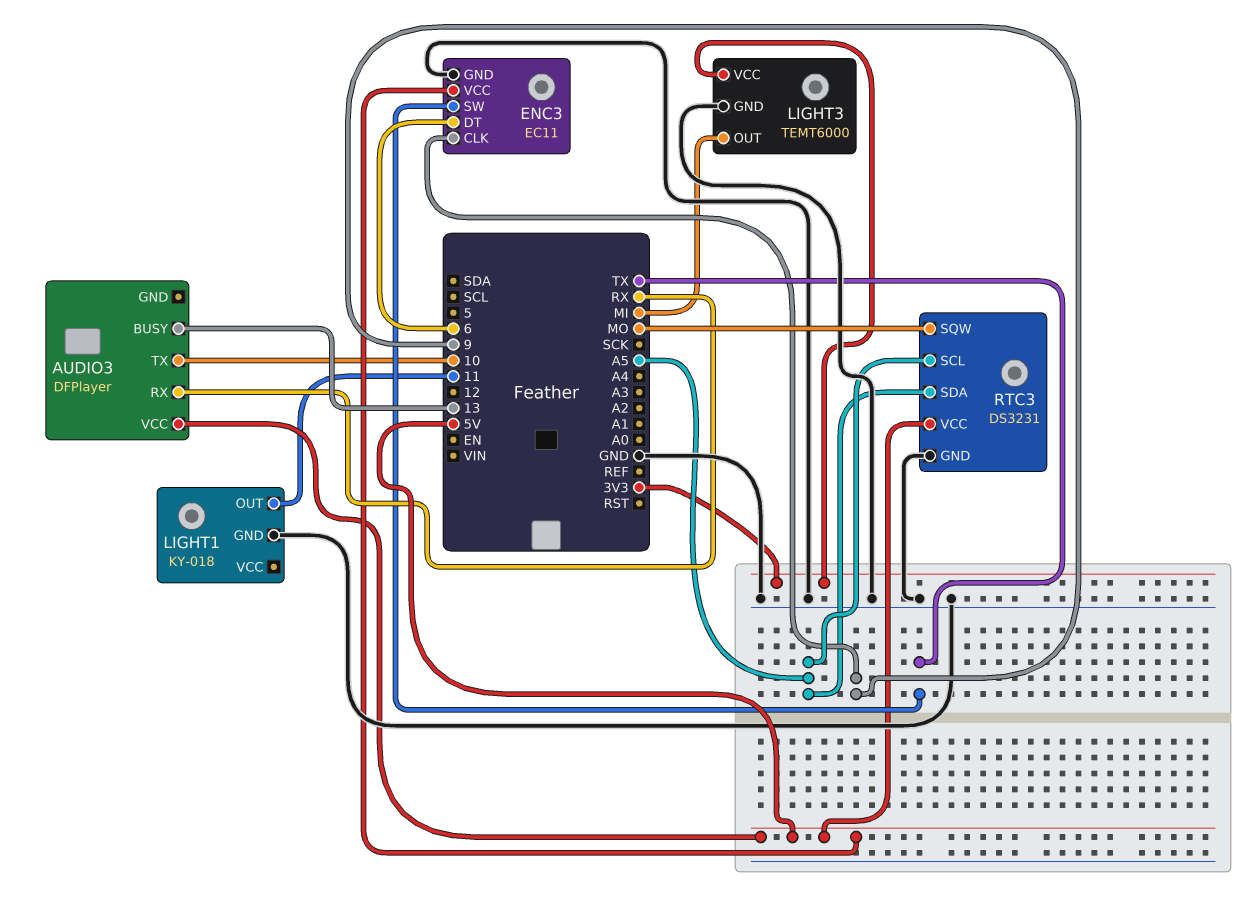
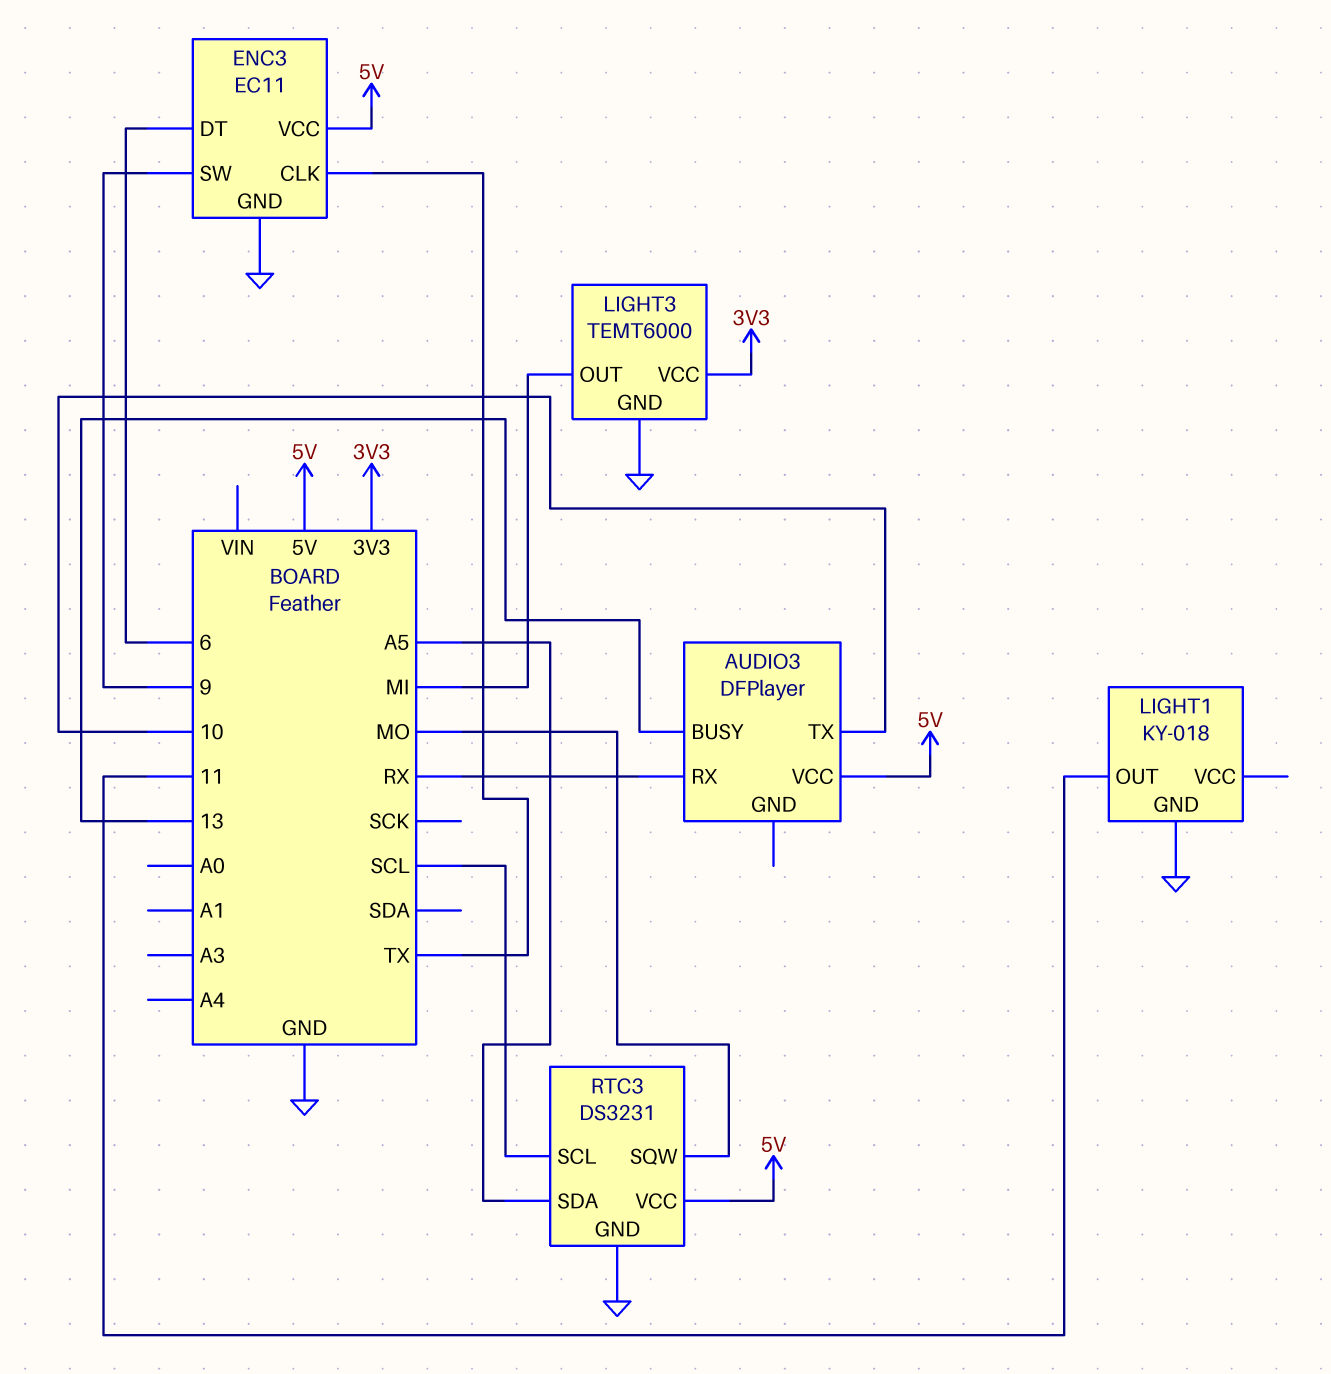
ENC3 pin CLK: 9 -> TX
ENC3 pin SW: TX -> 9
RTC3 pin SCL: A5 -> SCL

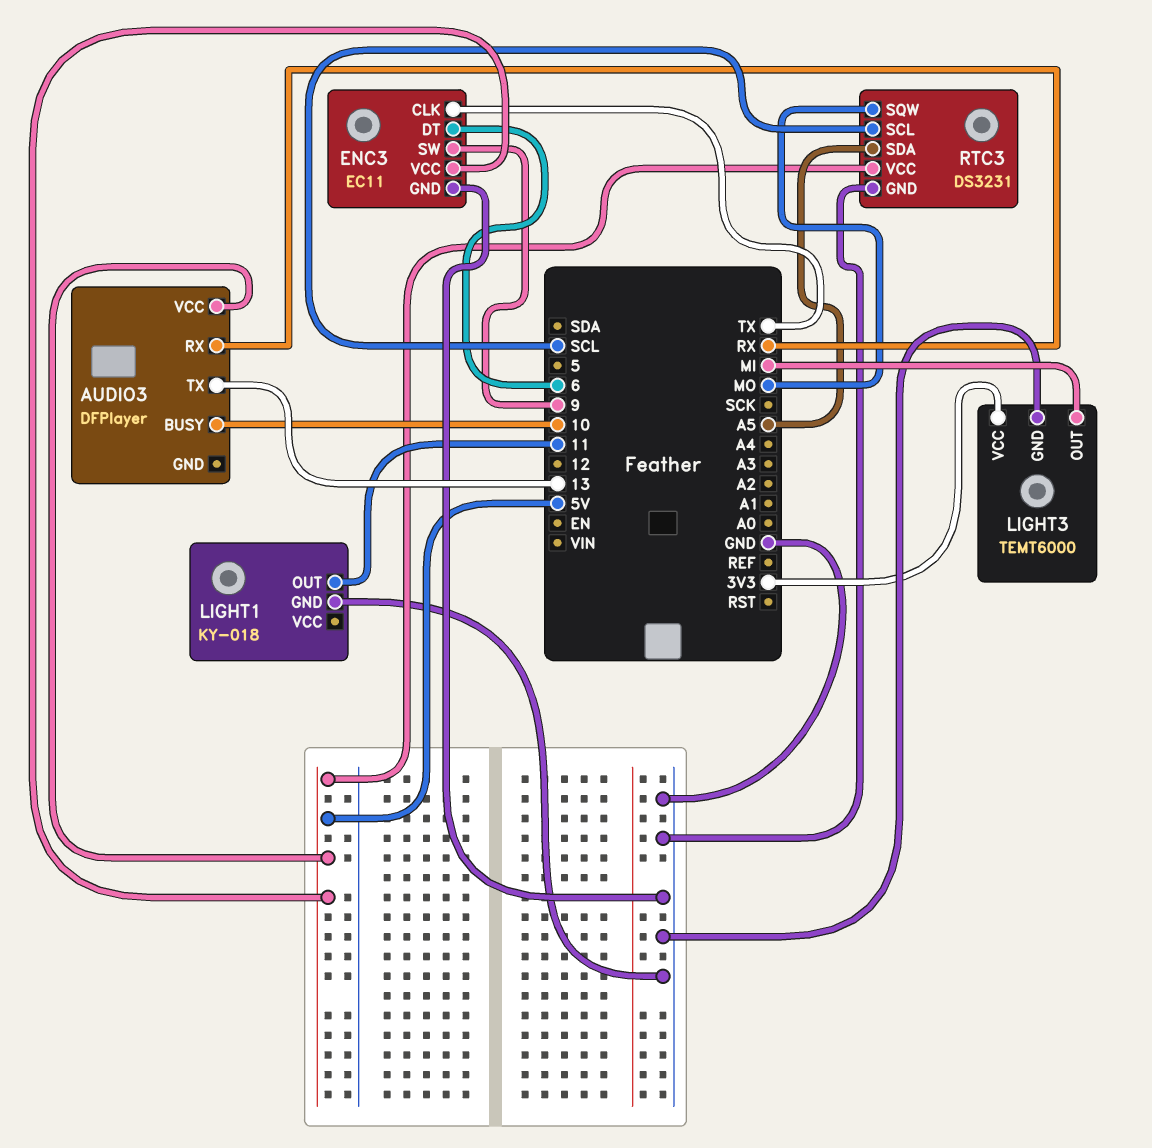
AUDIO3 pin BUSY: 13 -> 10
AUDIO3 pin TX: 10 -> 13

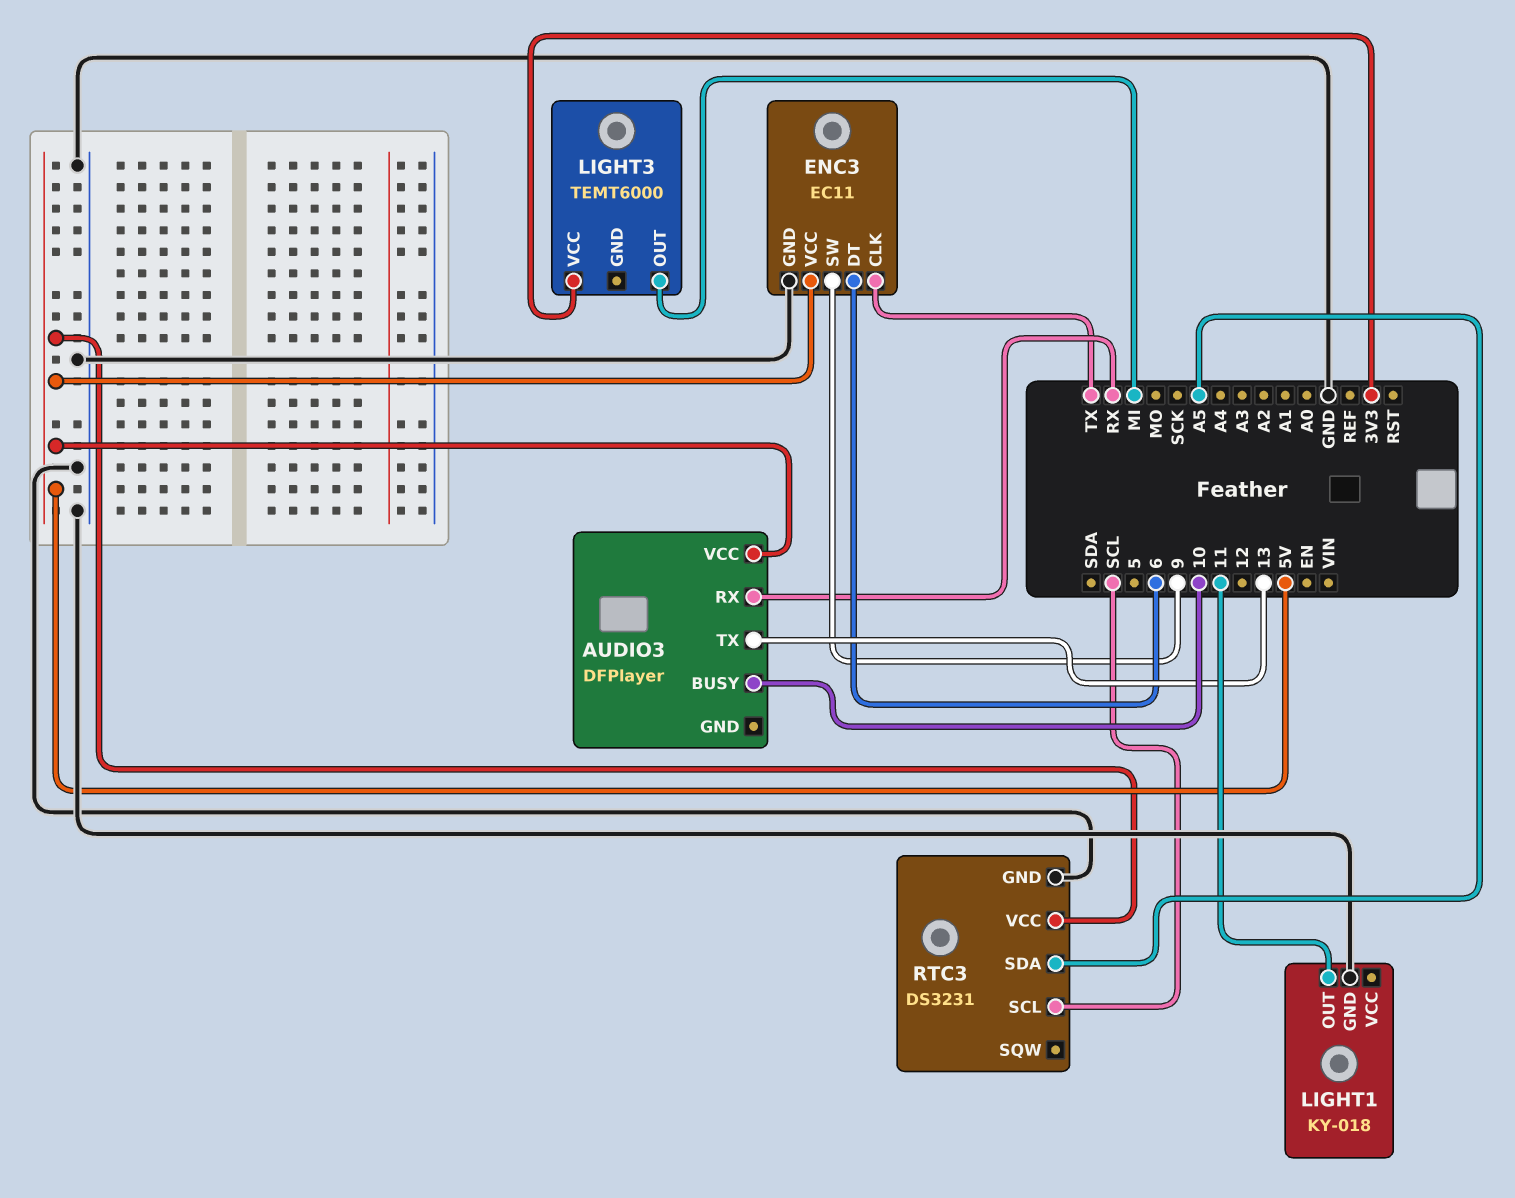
LIGHT3 pin GND: GND -> none
RTC3 pin SQW: MO -> none

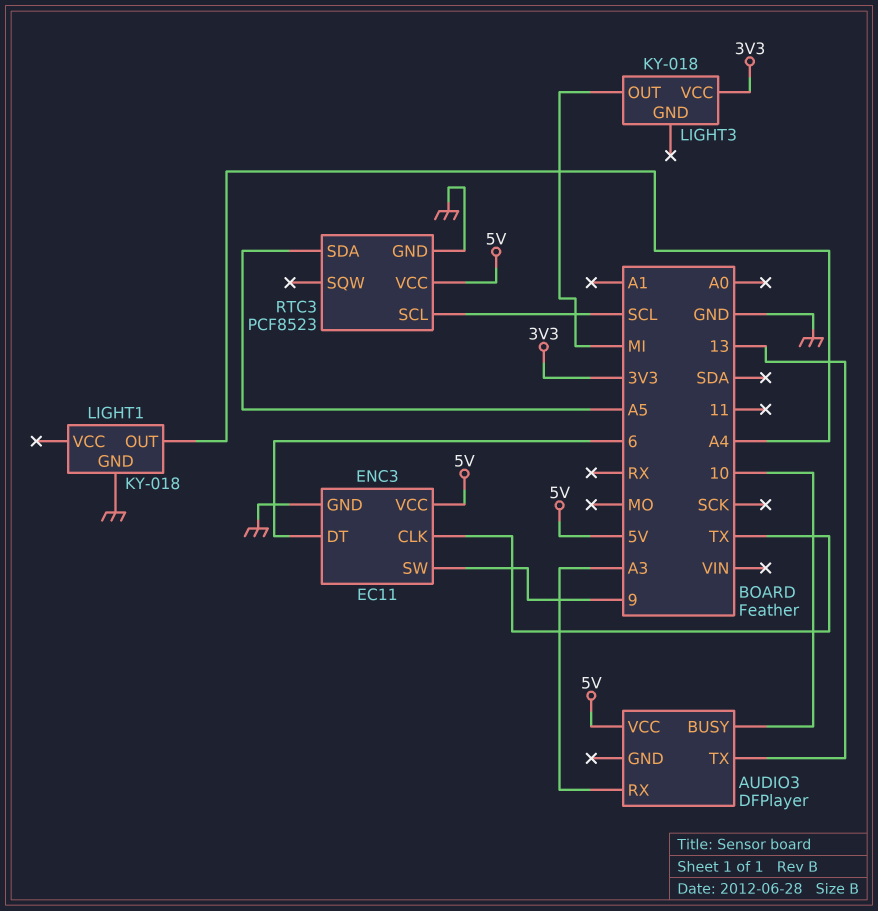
AUDIO3 pin RX: RX -> A3
LIGHT1 pin OUT: 11 -> A4
LIGHT3: TEMT6000 -> KY-018
RTC3: DS3231 -> PCF8523

